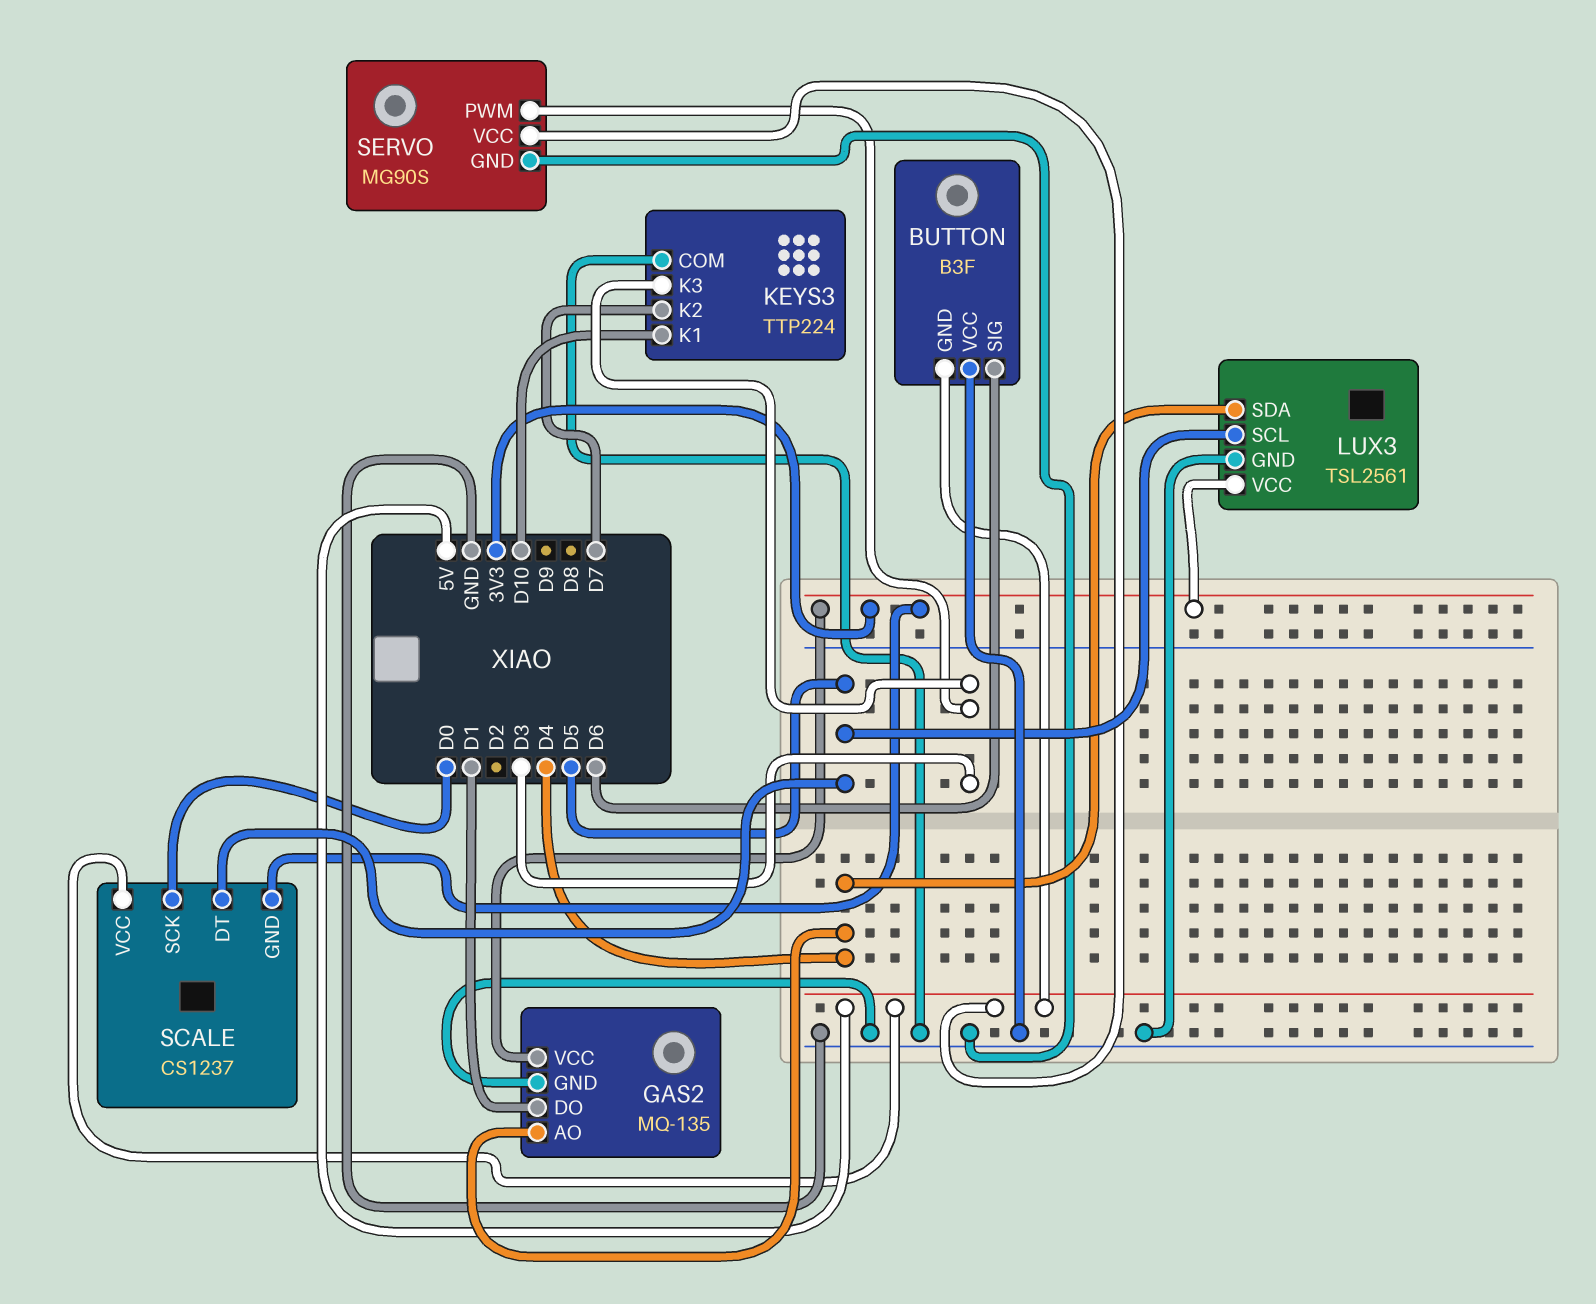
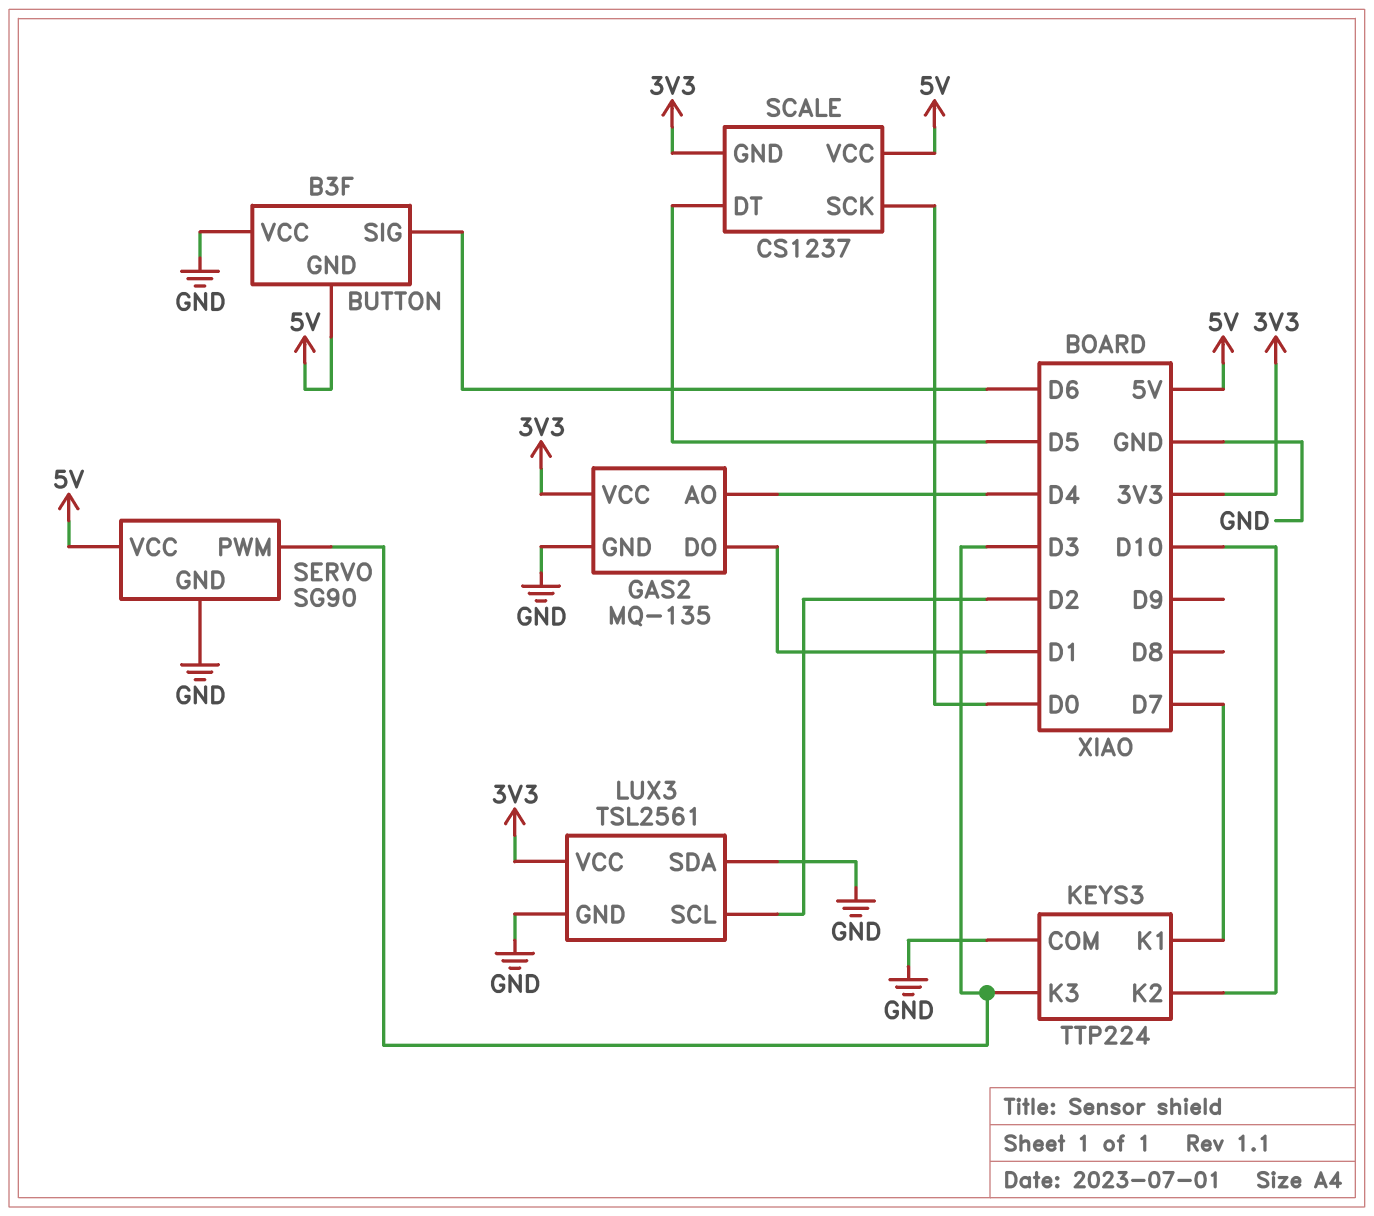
KEYS3 pin K1: D10 -> D7
KEYS3 pin K2: D7 -> D10
LUX3 pin SCL: D5 -> D2
LUX3 pin SDA: D4 -> GND
SERVO: MG90S -> SG90

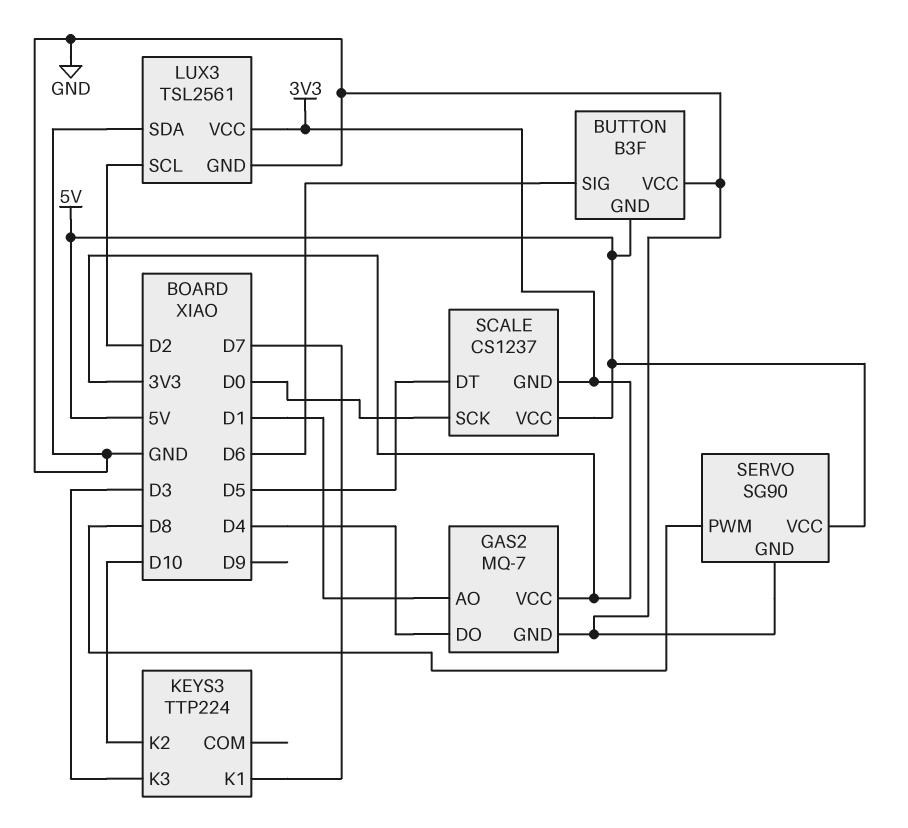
GAS2: MQ-135 -> MQ-7
GAS2 pin AO: D4 -> D1
GAS2 pin DO: D1 -> D4
KEYS3 pin COM: GND -> none
SERVO pin PWM: D3 -> D8

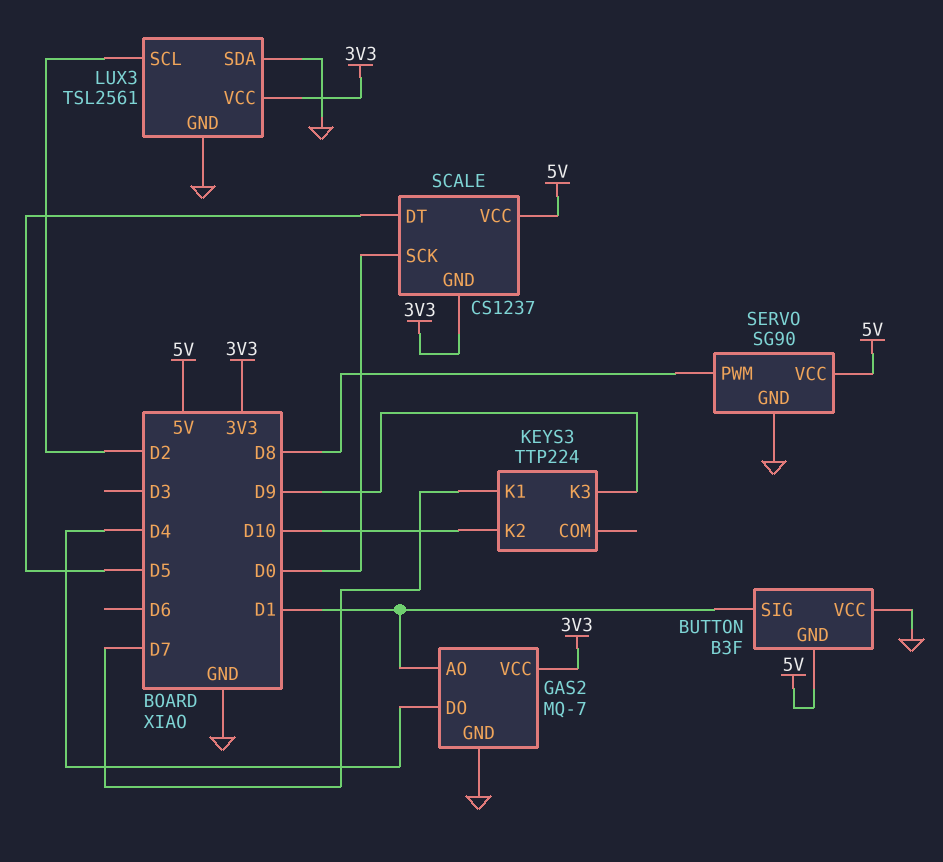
BUTTON pin SIG: D6 -> D1
KEYS3 pin K3: D3 -> D9

